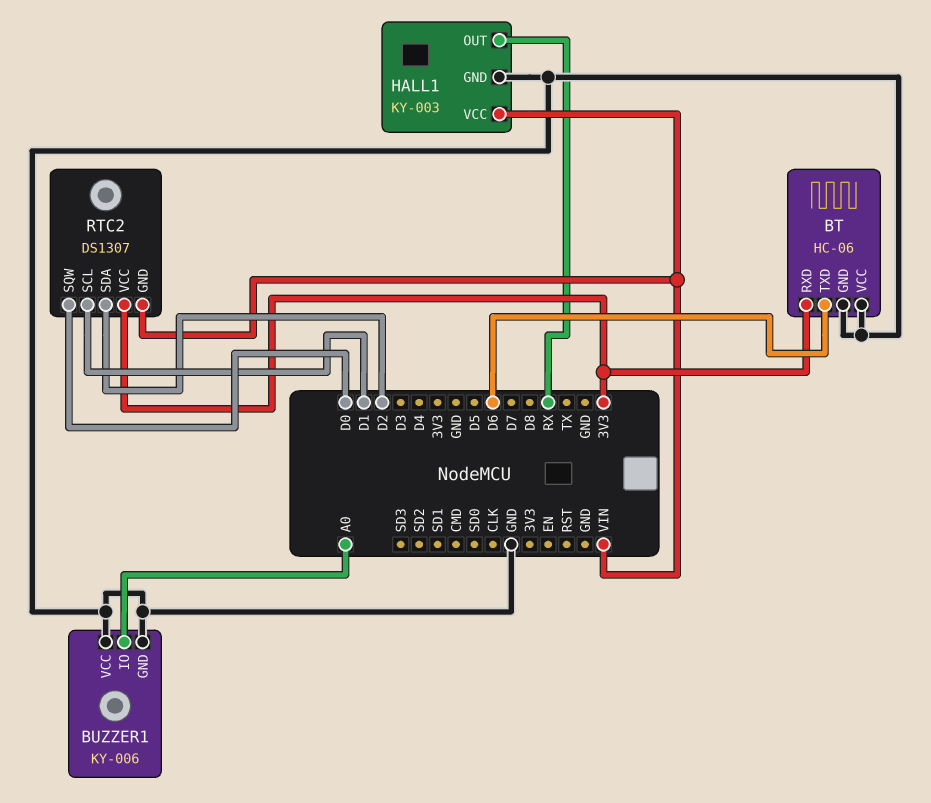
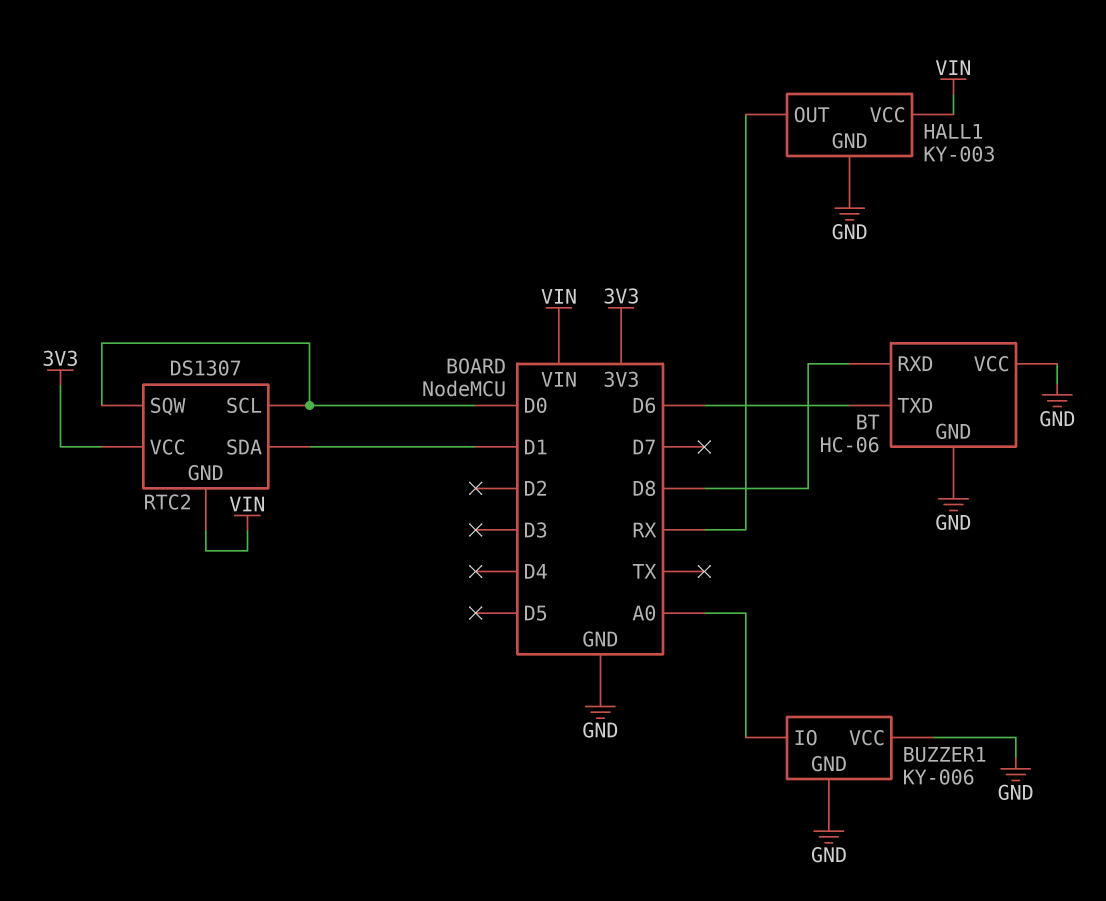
BT pin RXD: 3V3 -> D8
RTC2 pin SCL: D1 -> D0
RTC2 pin SDA: D2 -> D1

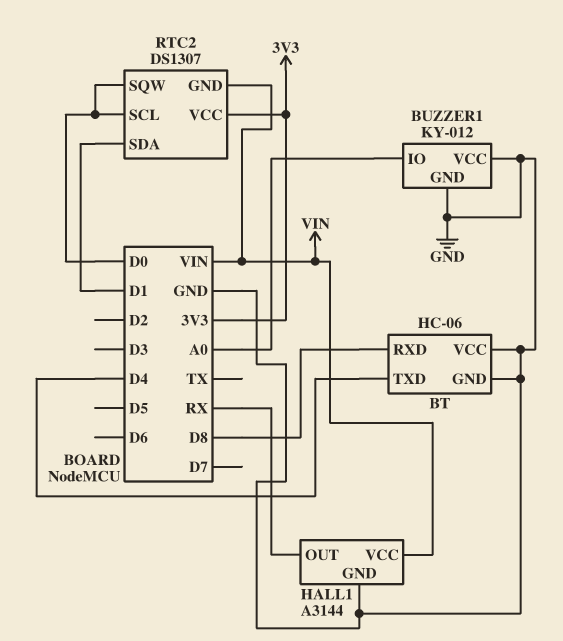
BT pin TXD: D6 -> D4
BUZZER1: KY-006 -> KY-012
HALL1: KY-003 -> A3144

